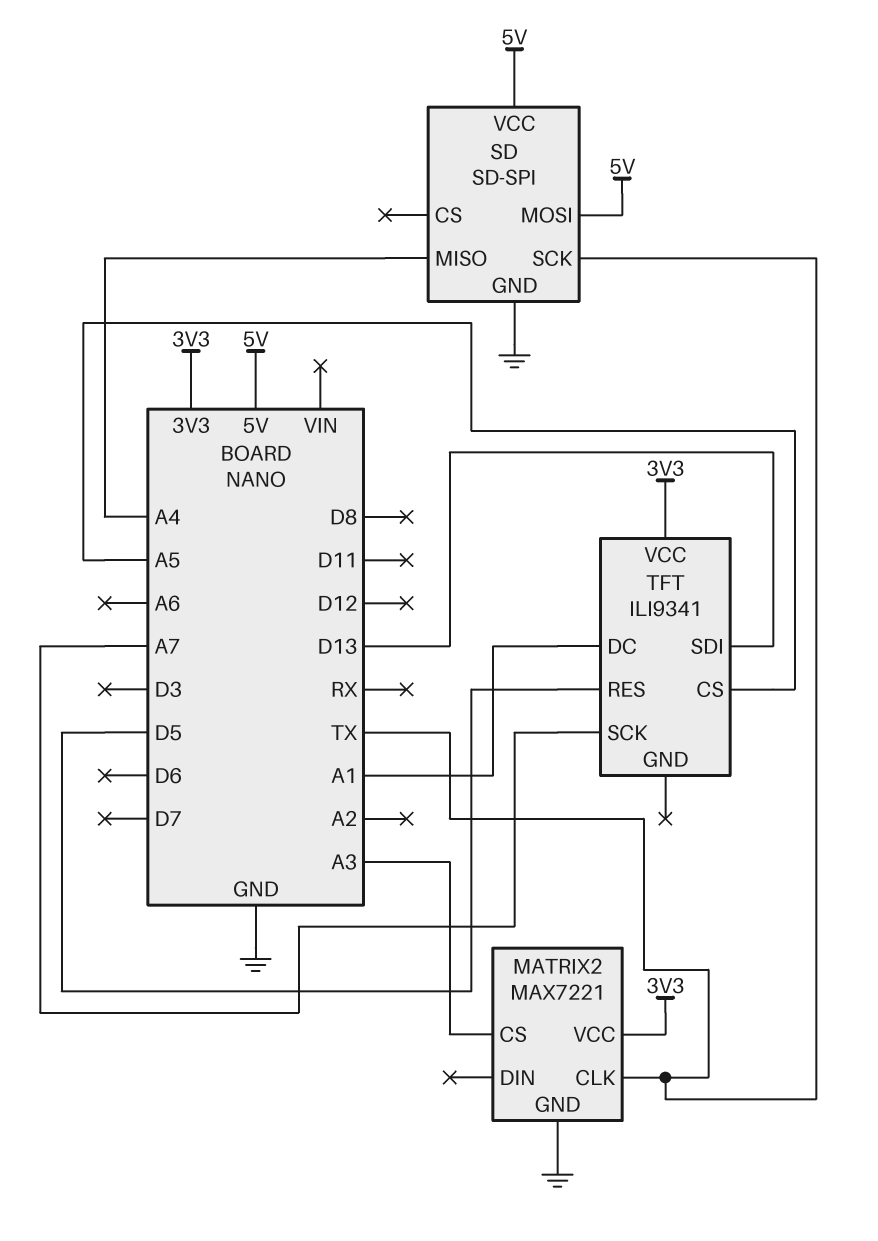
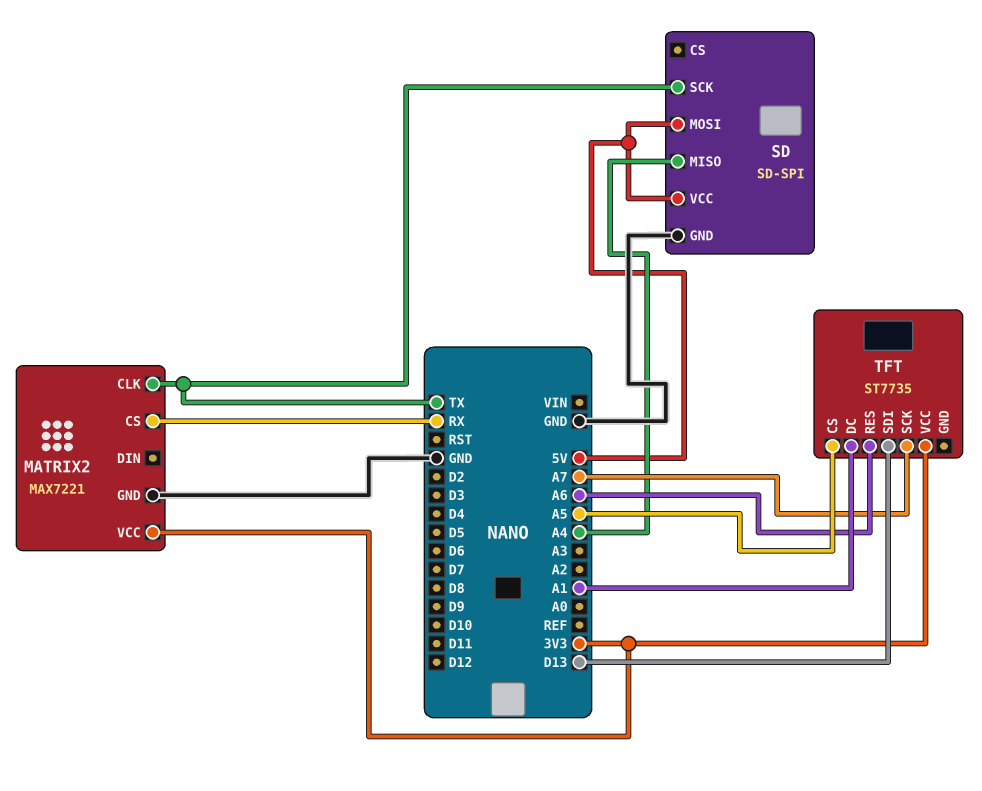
MATRIX2 pin CS: A3 -> RX
TFT: ILI9341 -> ST7735
TFT pin RES: D5 -> A6

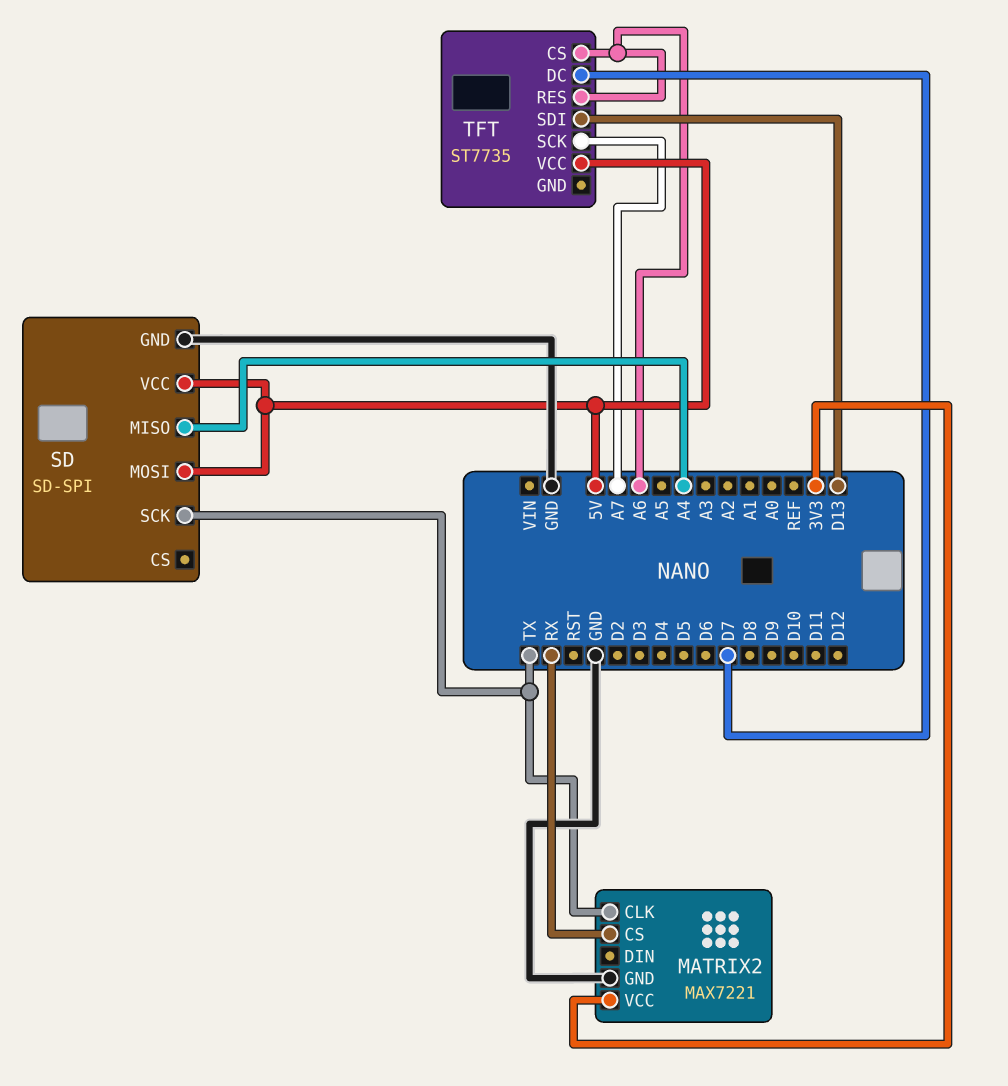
TFT pin CS: A5 -> A6
TFT pin DC: A1 -> D7
TFT pin VCC: 3V3 -> 5V

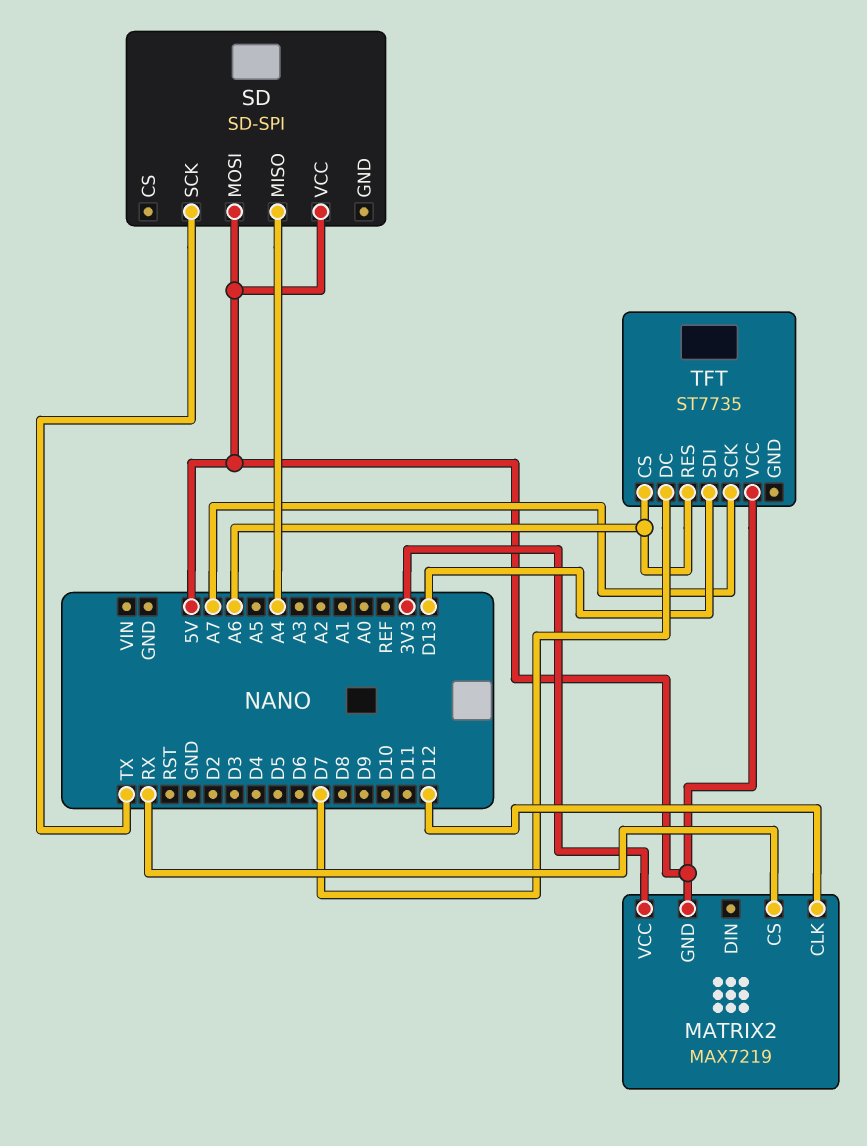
MATRIX2: MAX7221 -> MAX7219
MATRIX2 pin CLK: TX -> D12
MATRIX2 pin GND: GND -> 5V
SD pin GND: GND -> none

